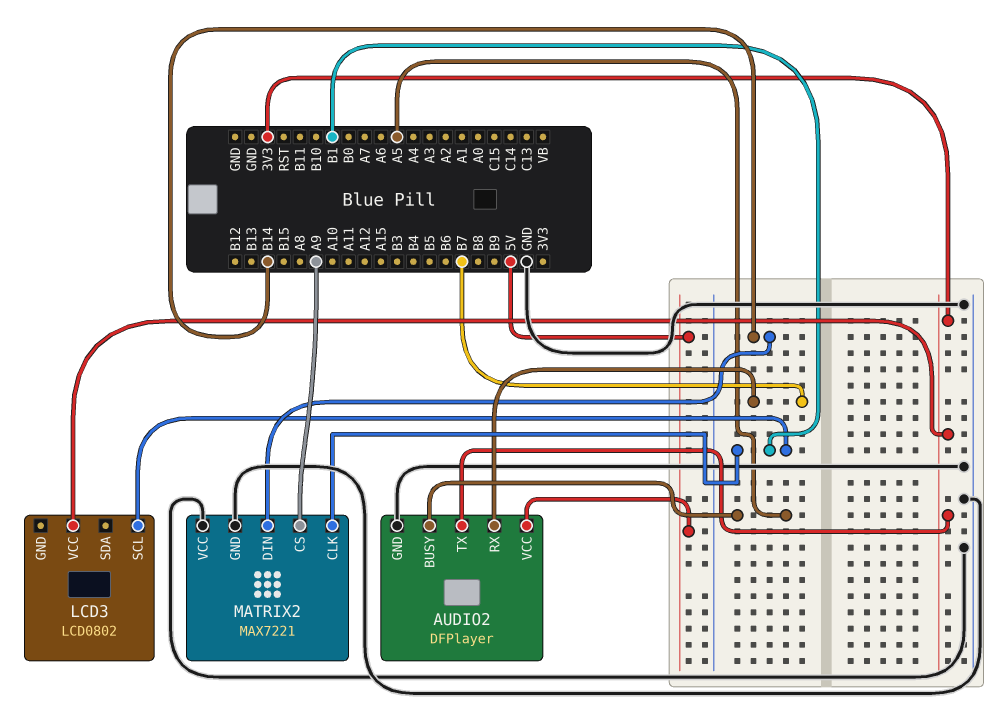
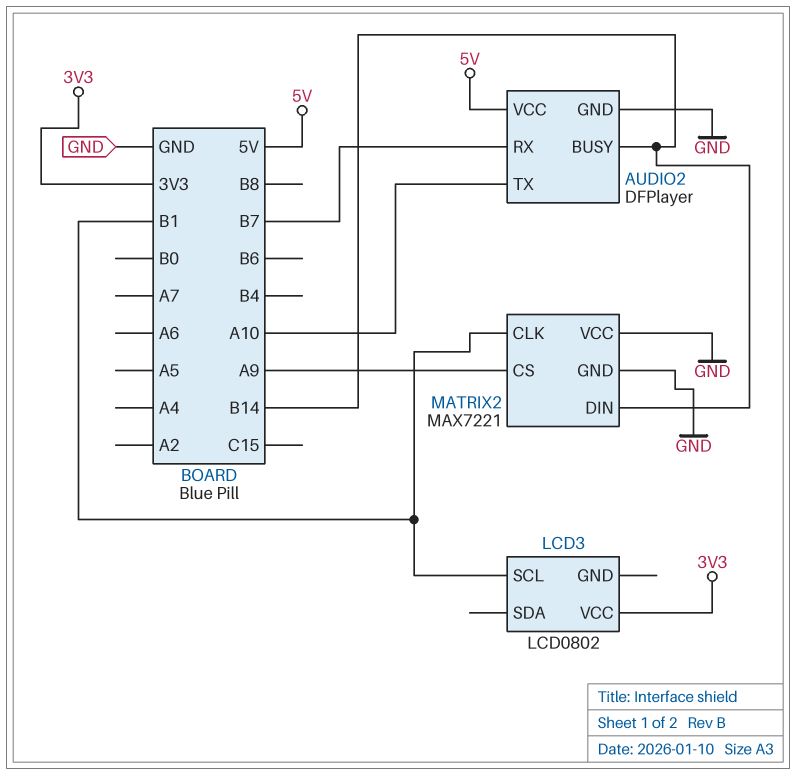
AUDIO2 pin BUSY: A5 -> B14
AUDIO2 pin TX: 3V3 -> A10

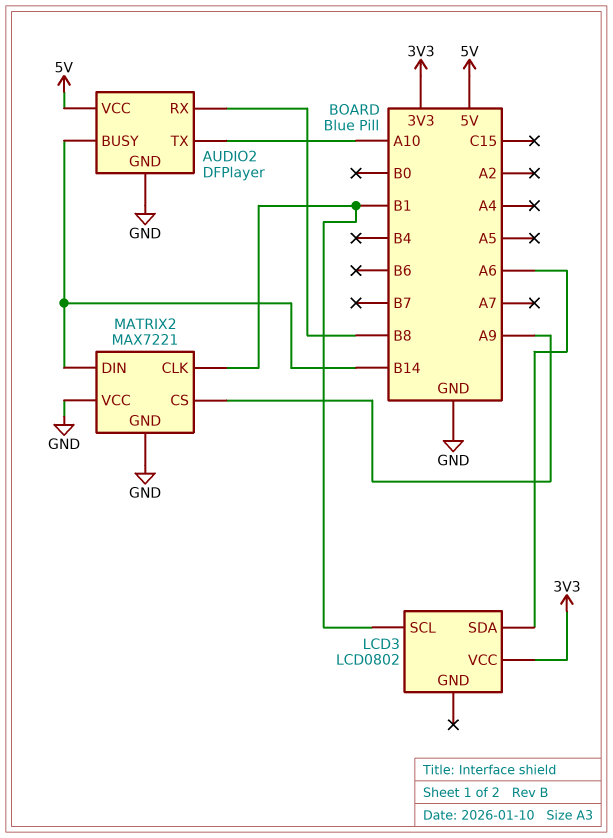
AUDIO2 pin RX: B7 -> B8
LCD3 pin SDA: none -> A6

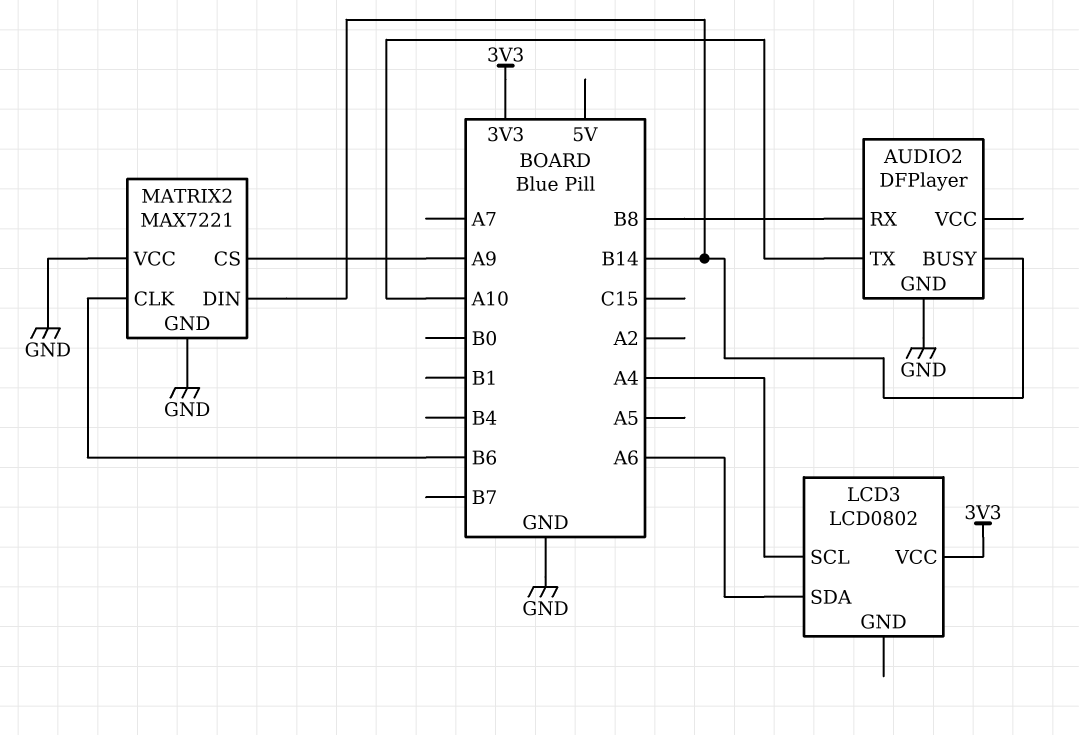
AUDIO2 pin VCC: 5V -> none
LCD3 pin SCL: B1 -> A4
MATRIX2 pin CLK: B1 -> B6

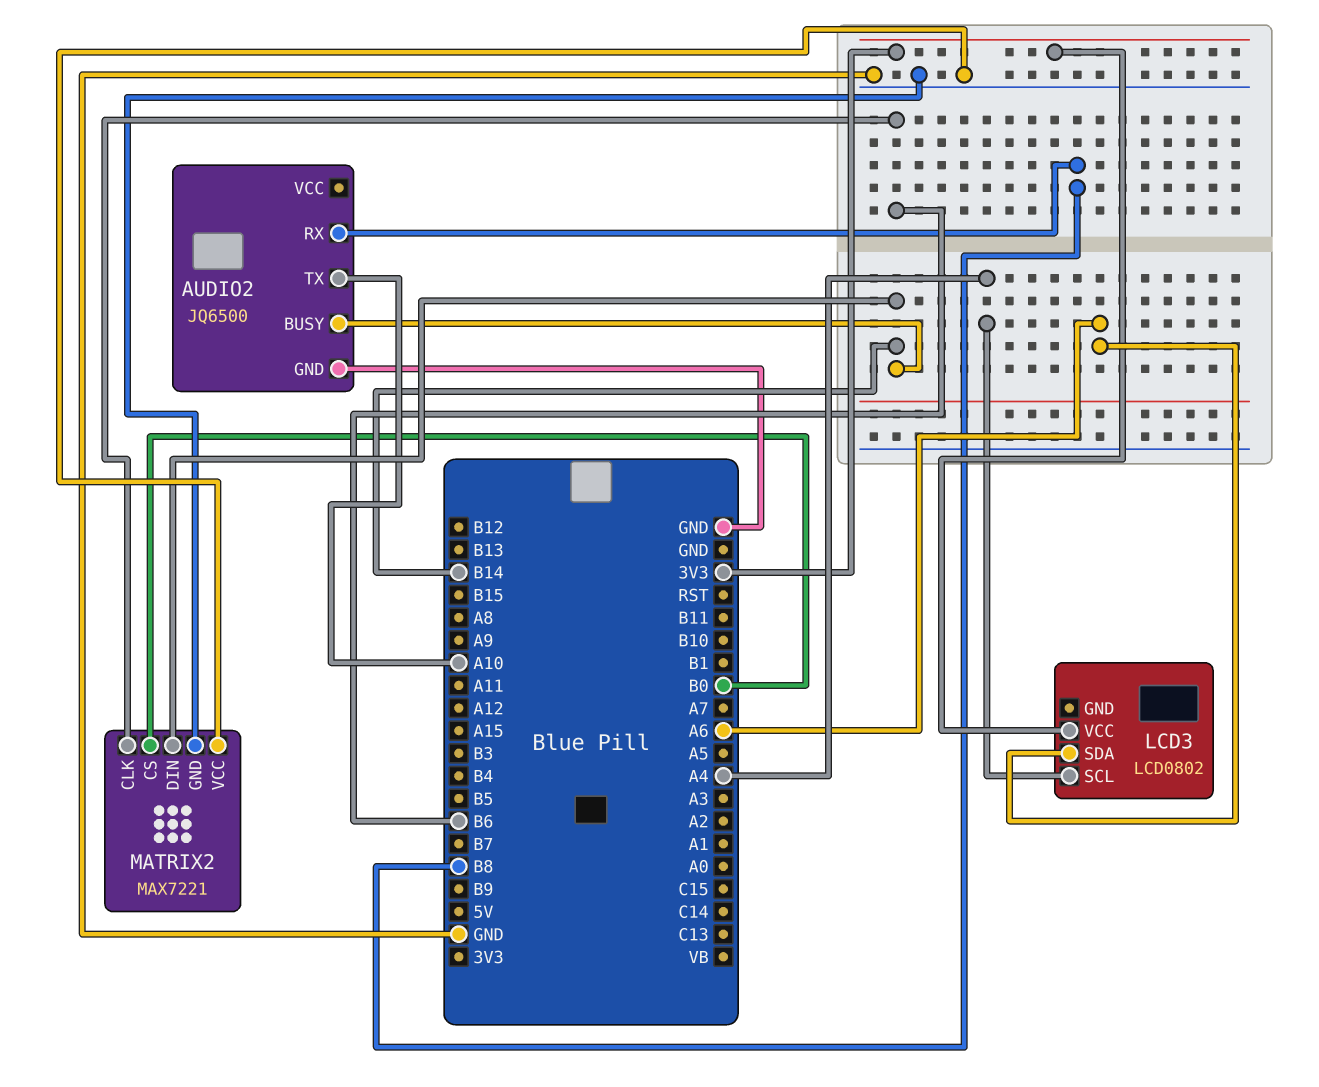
AUDIO2: DFPlayer -> JQ6500
MATRIX2 pin CS: A9 -> B0

